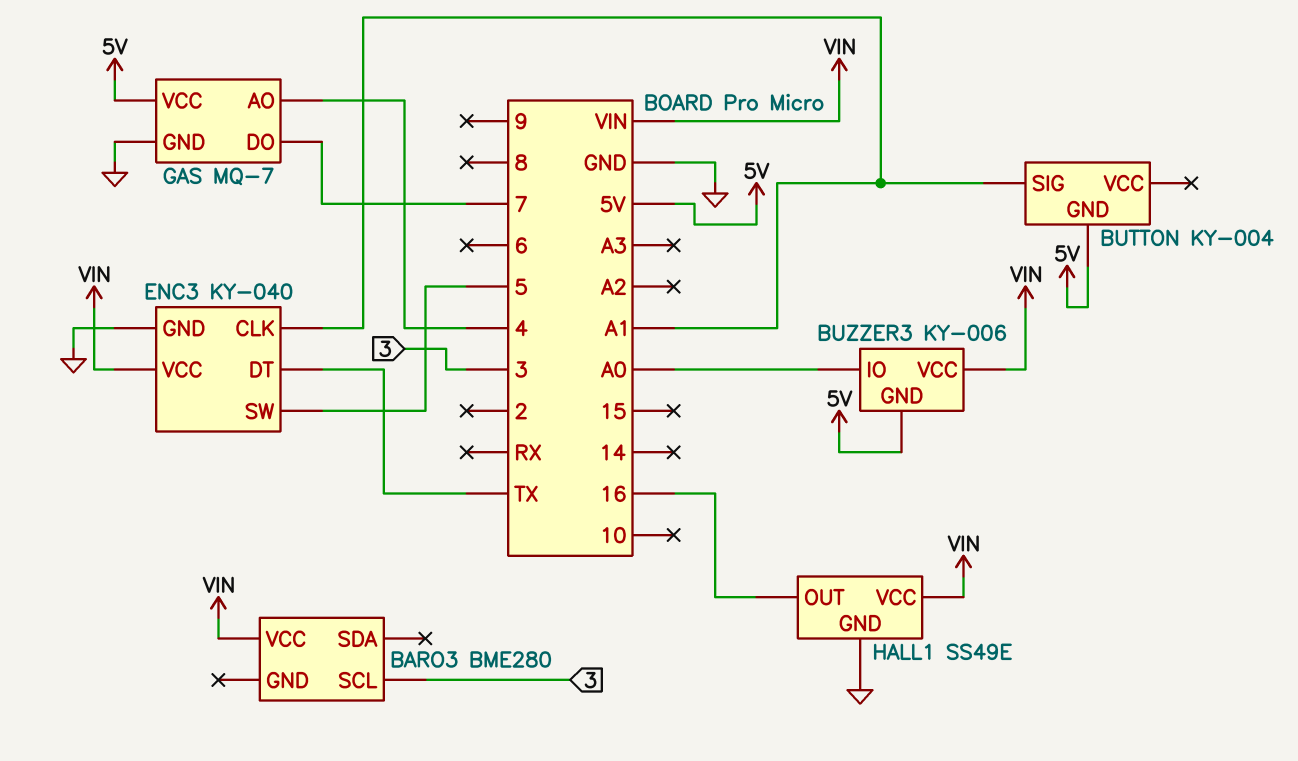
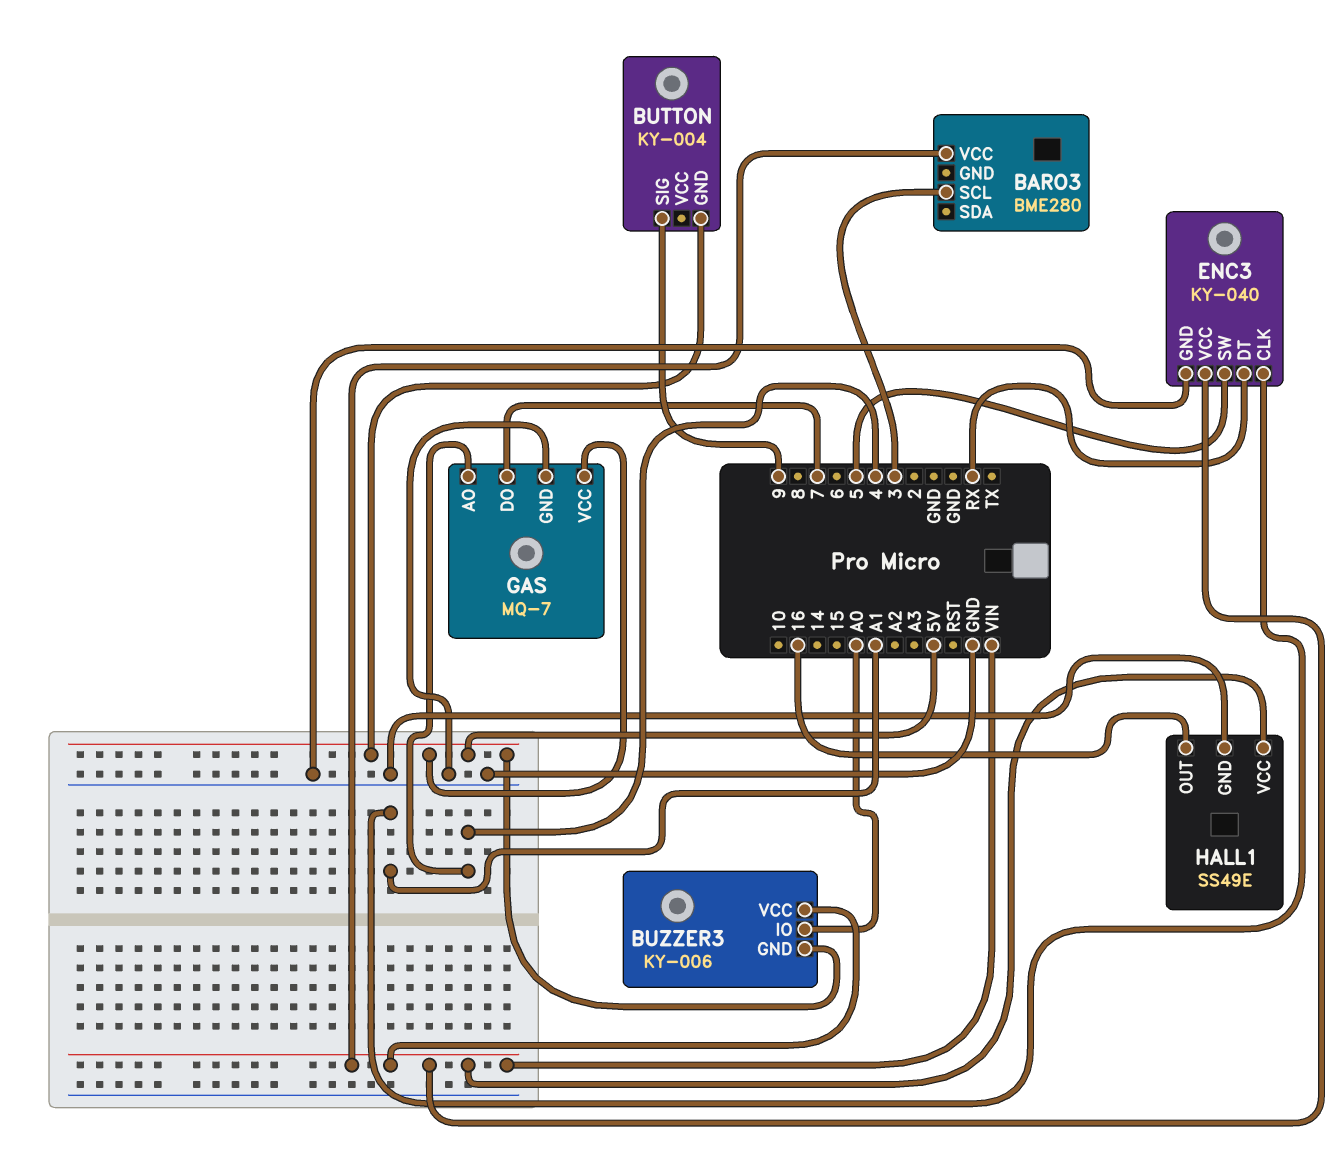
BUTTON pin SIG: A1 -> 9
ENC3 pin DT: TX -> RX

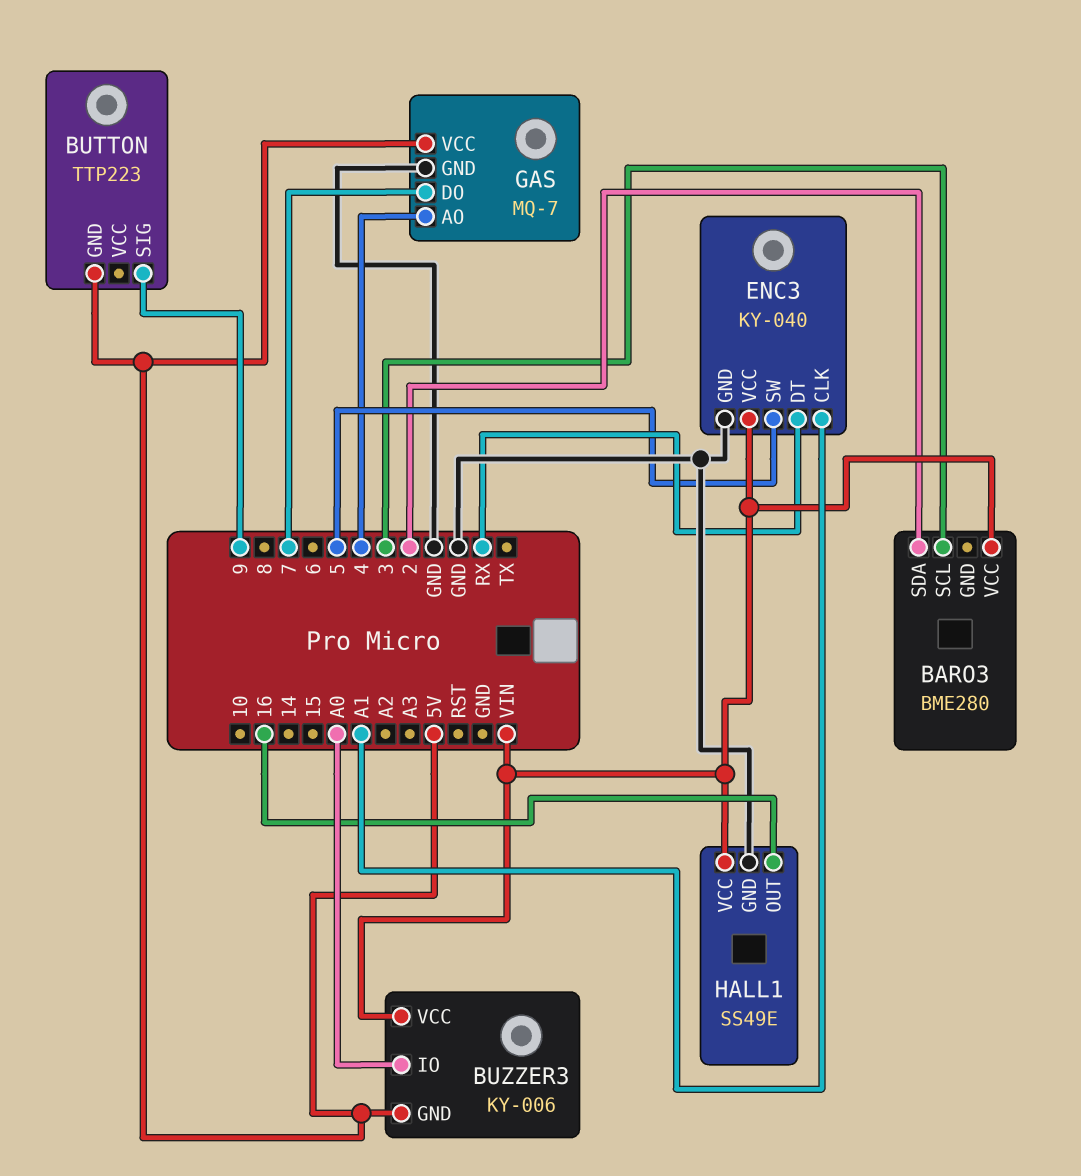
BARO3 pin SDA: none -> 2
BUTTON: KY-004 -> TTP223

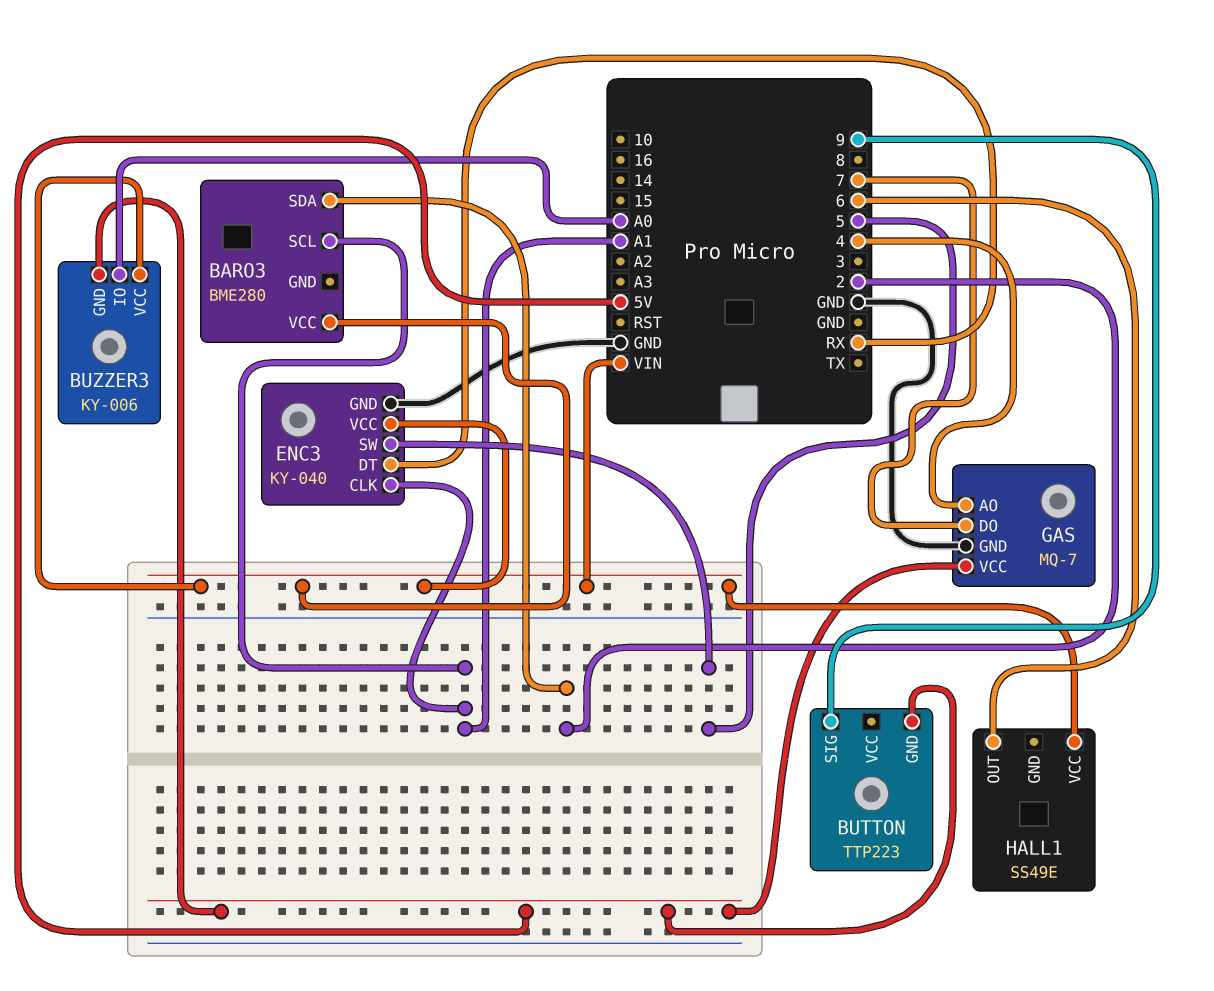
BARO3 pin SCL: 3 -> A1
HALL1 pin GND: GND -> none
HALL1 pin OUT: 16 -> 6

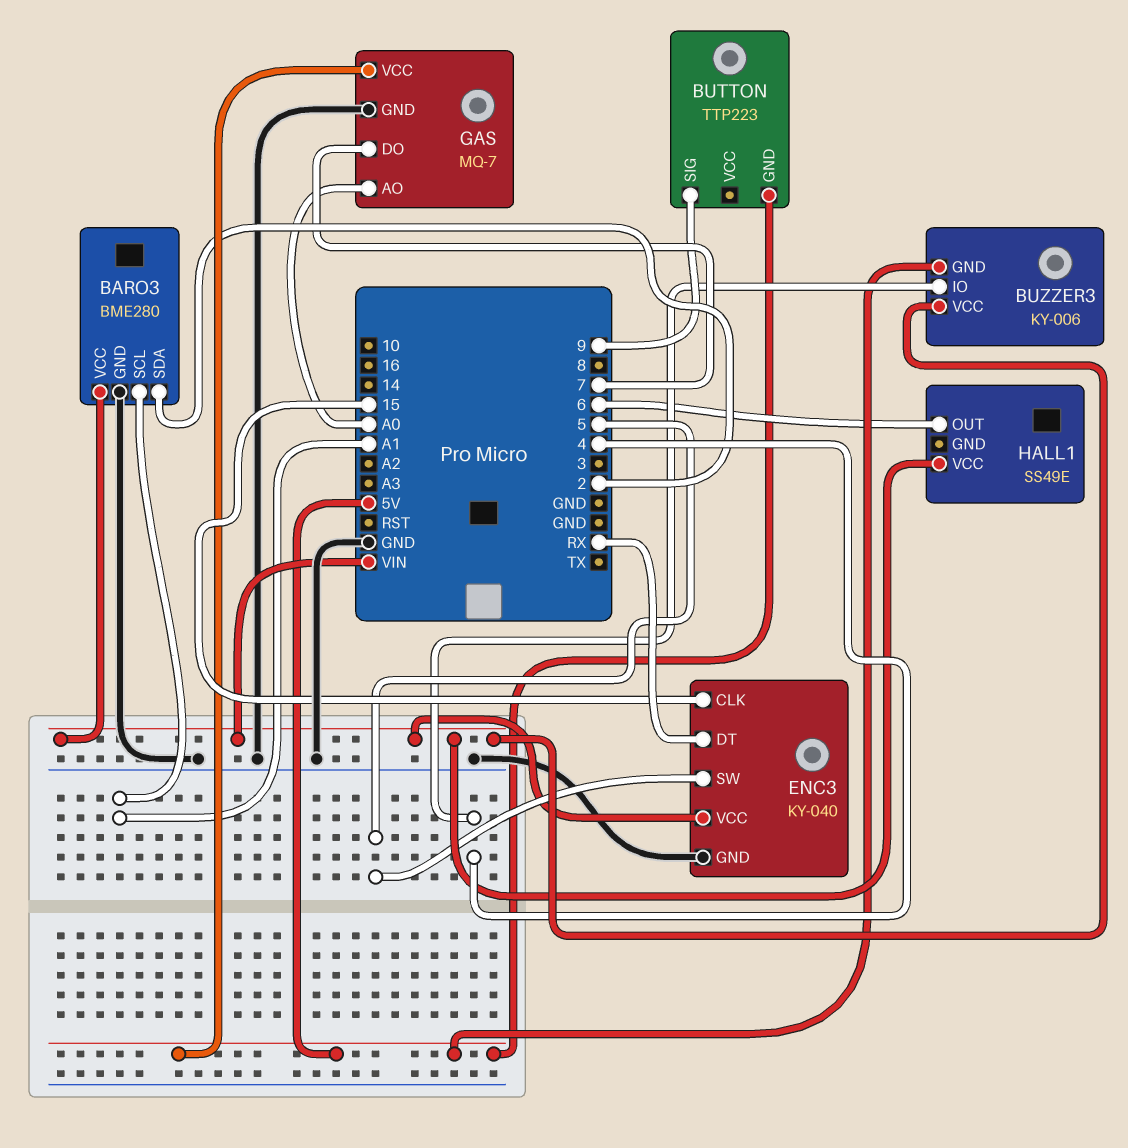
BARO3 pin GND: none -> GND
BUZZER3 pin IO: A0 -> 4
ENC3 pin CLK: A1 -> 15
GAS pin AO: 4 -> A0

